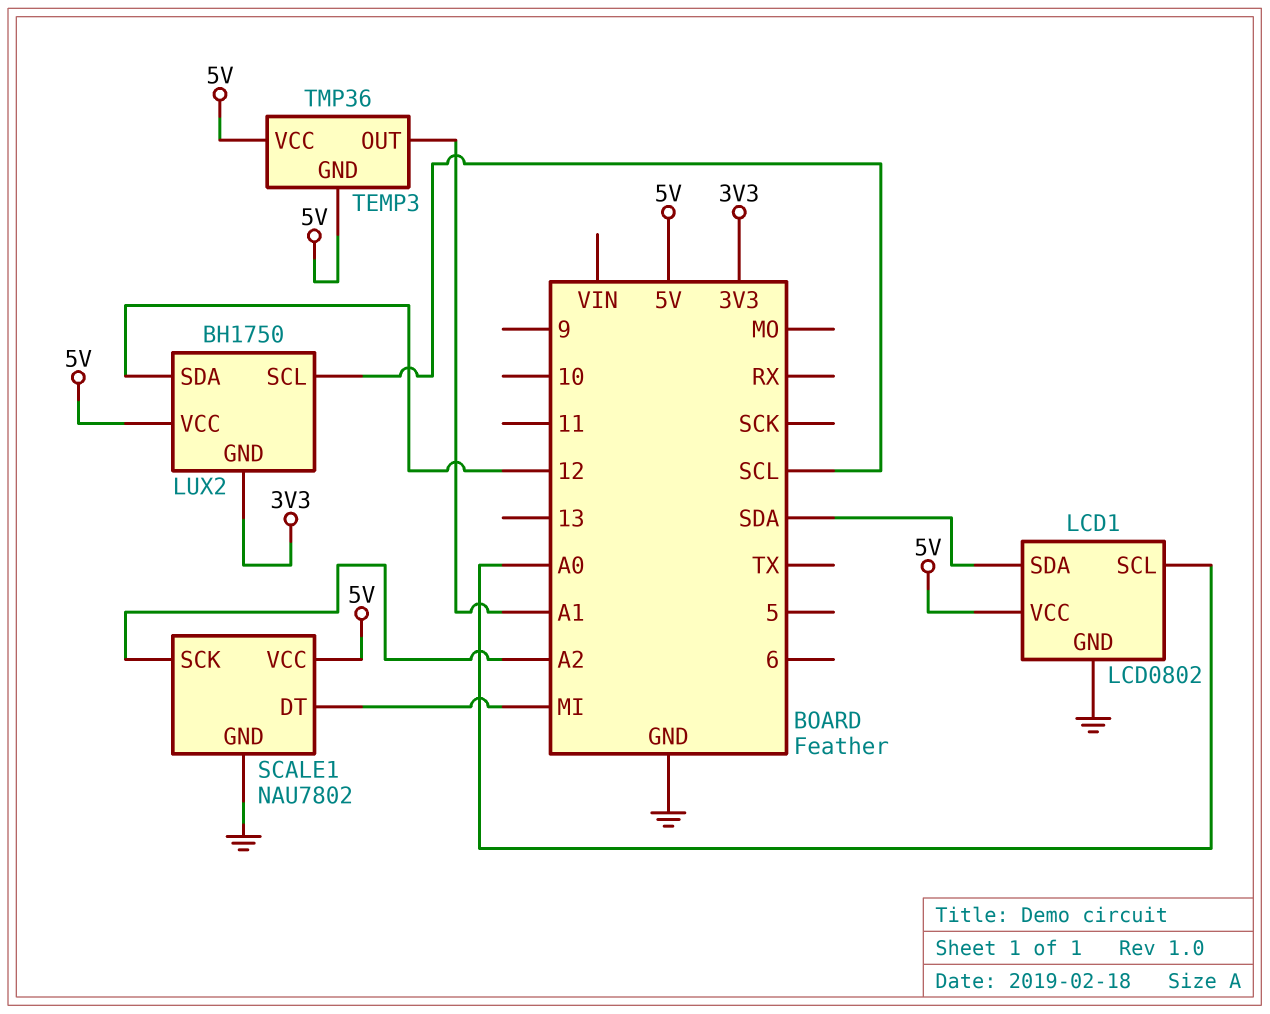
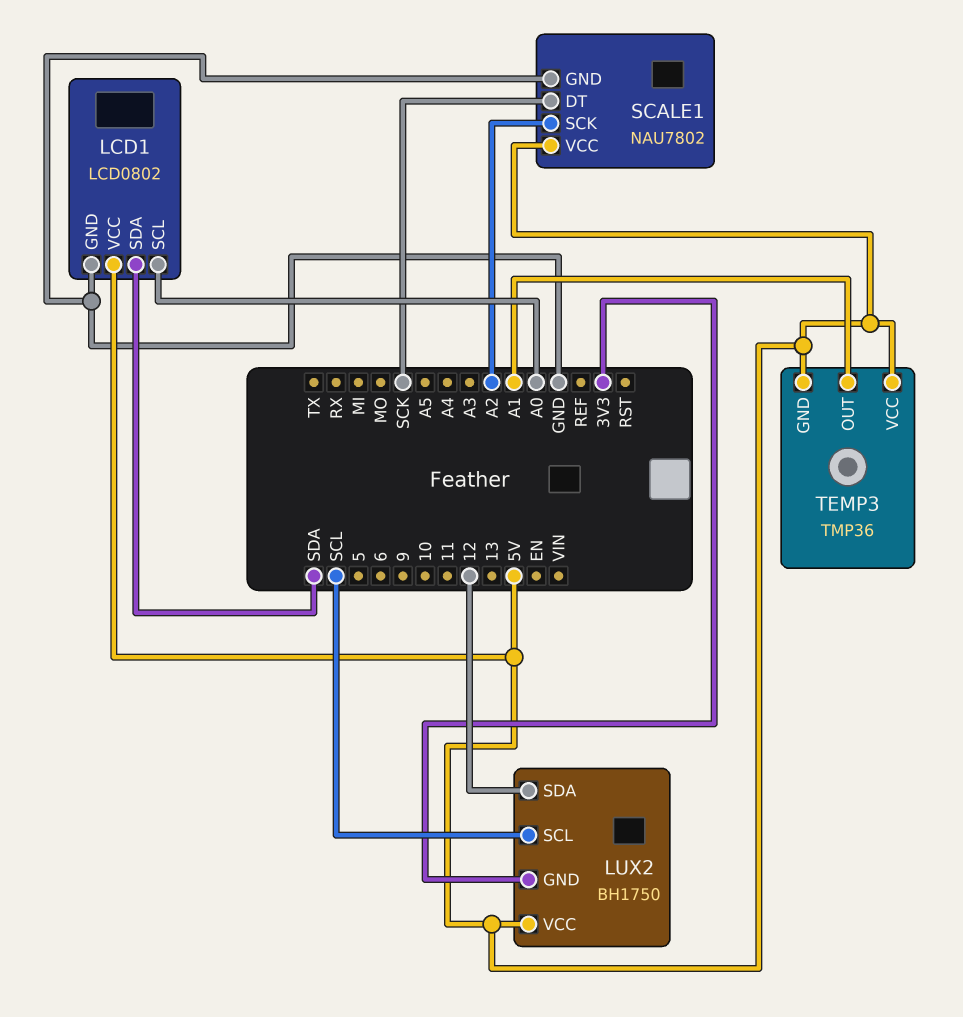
SCALE1 pin DT: MI -> SCK

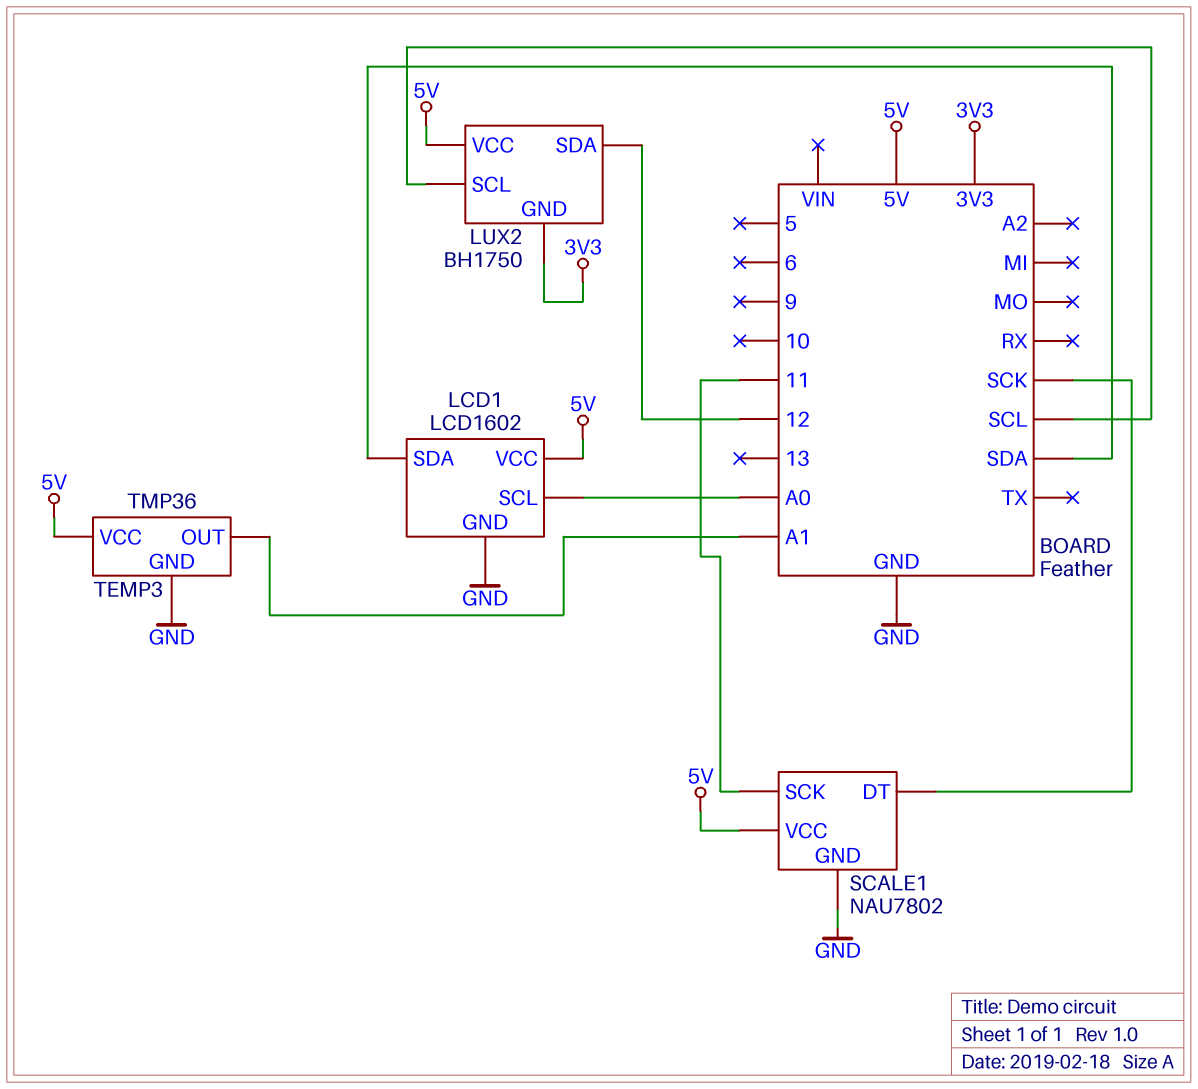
LCD1: LCD0802 -> LCD1602
SCALE1 pin SCK: A2 -> 11
TEMP3 pin GND: 5V -> GND

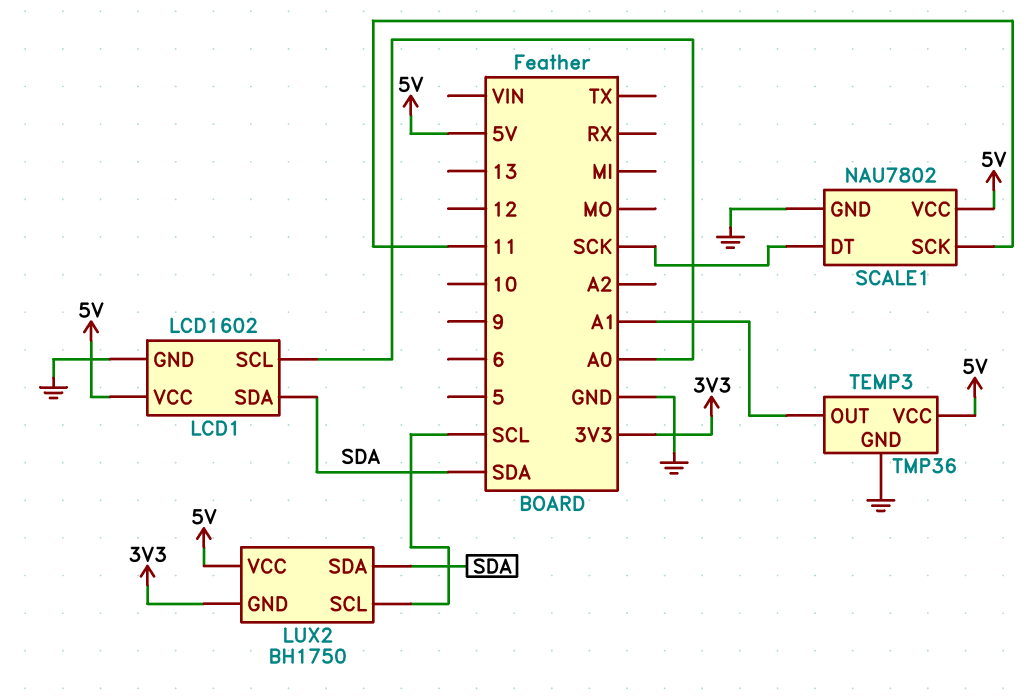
LUX2 pin SDA: 12 -> SDA

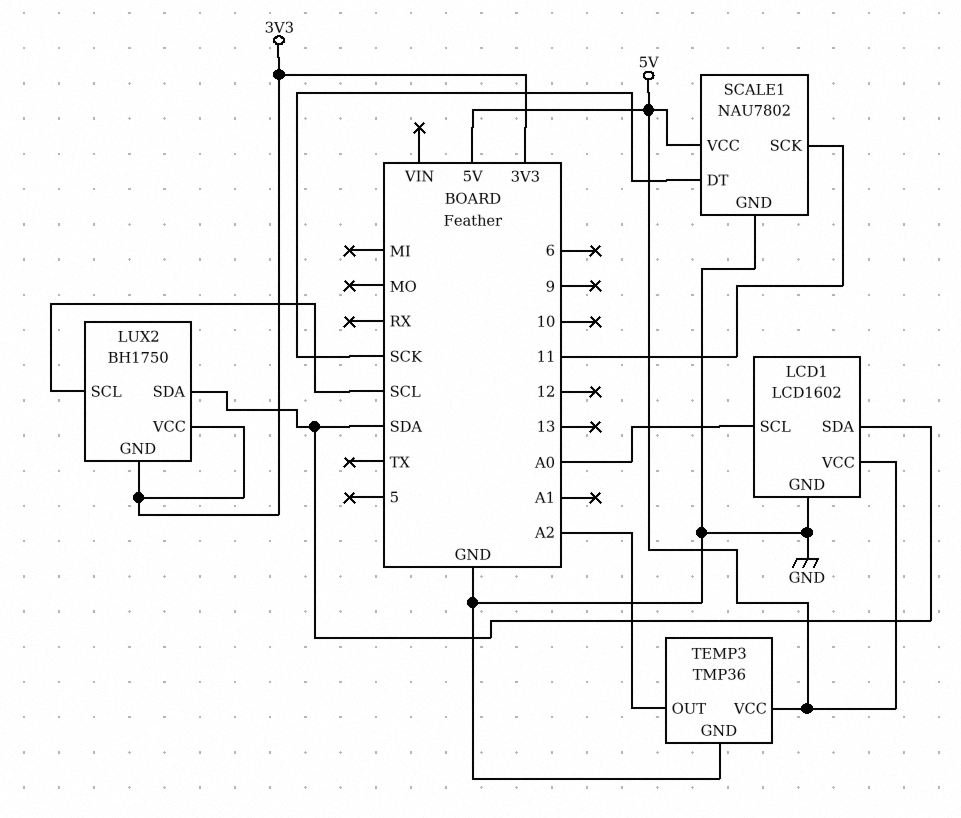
LUX2 pin VCC: 5V -> 3V3
TEMP3 pin OUT: A1 -> A2

